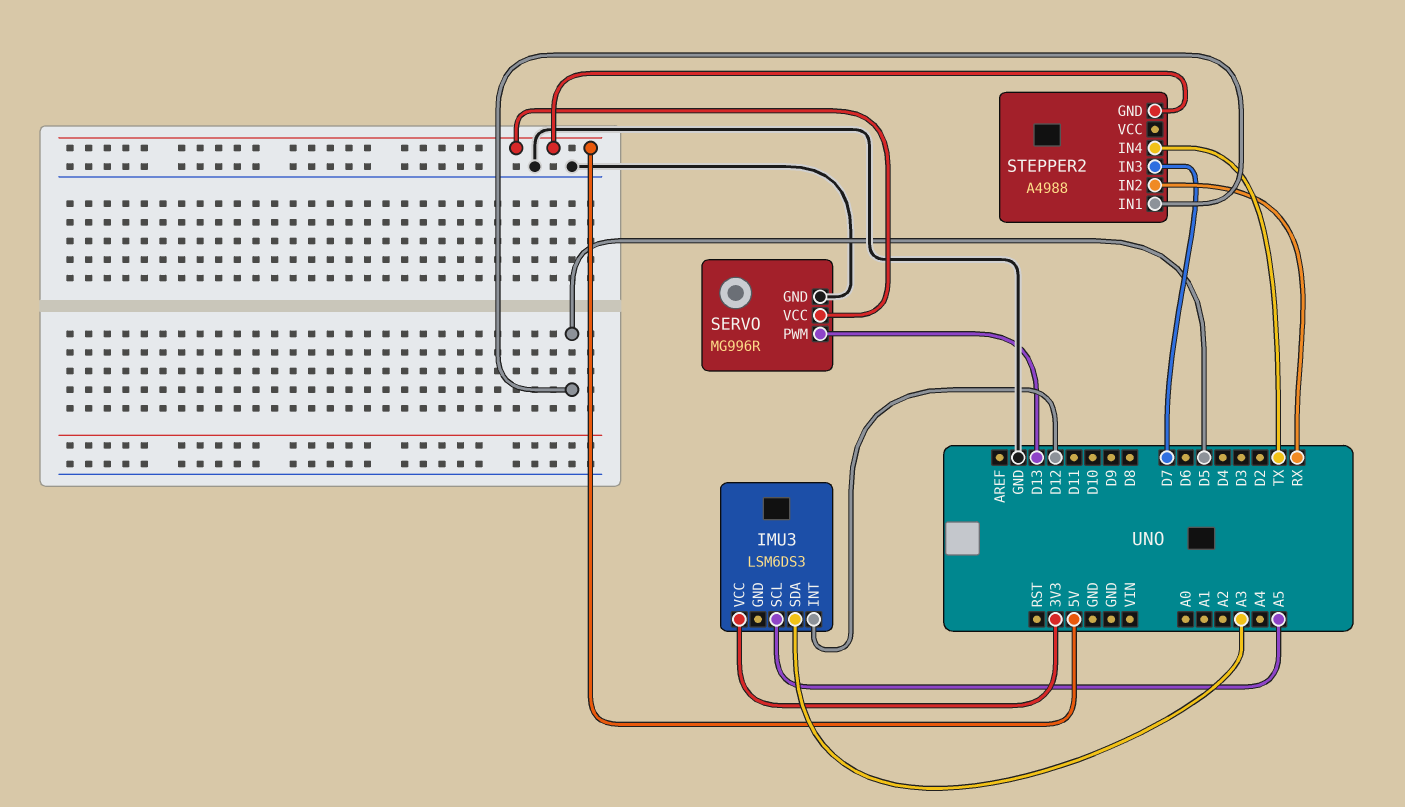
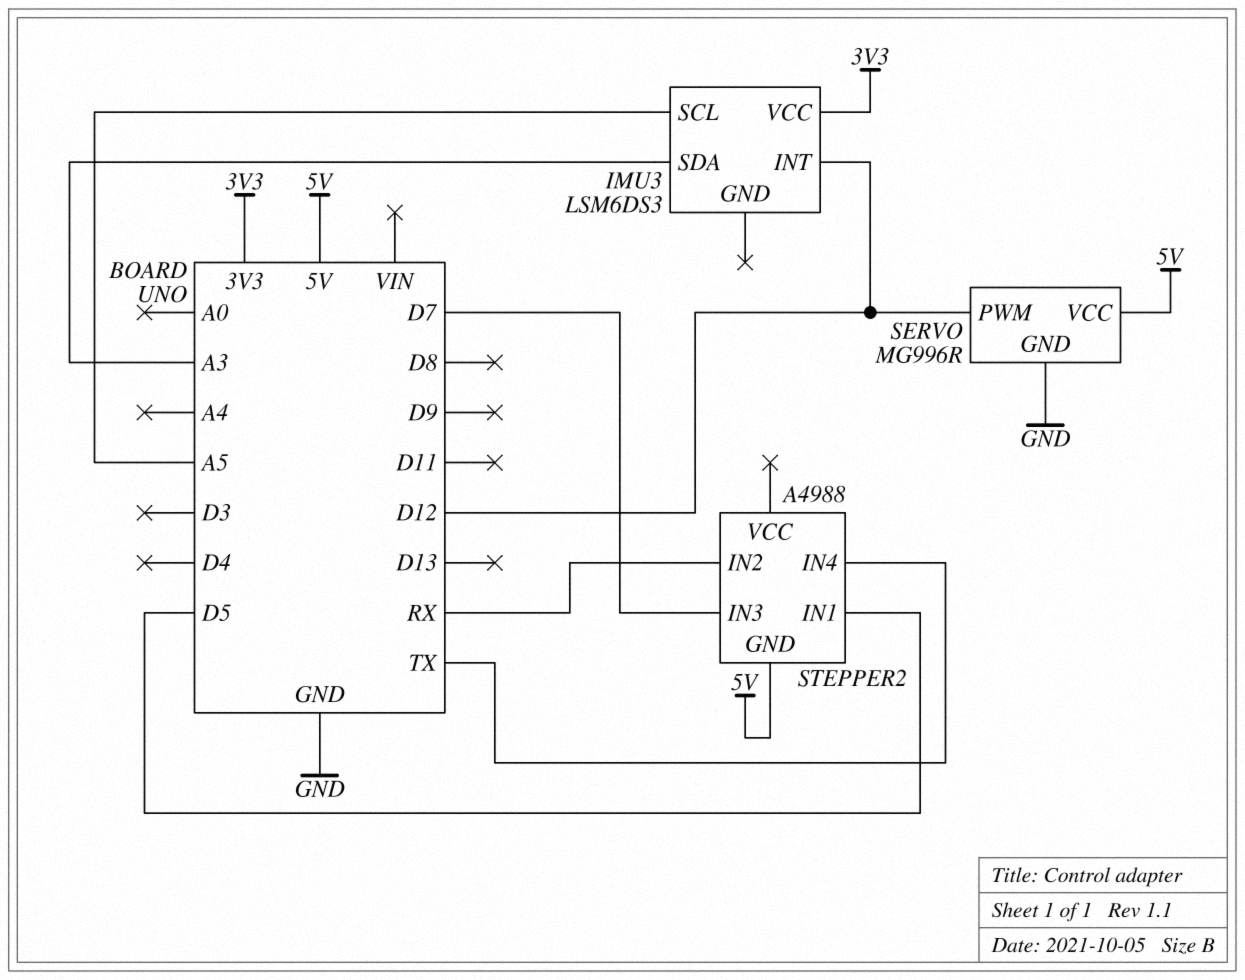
SERVO pin PWM: D13 -> D12

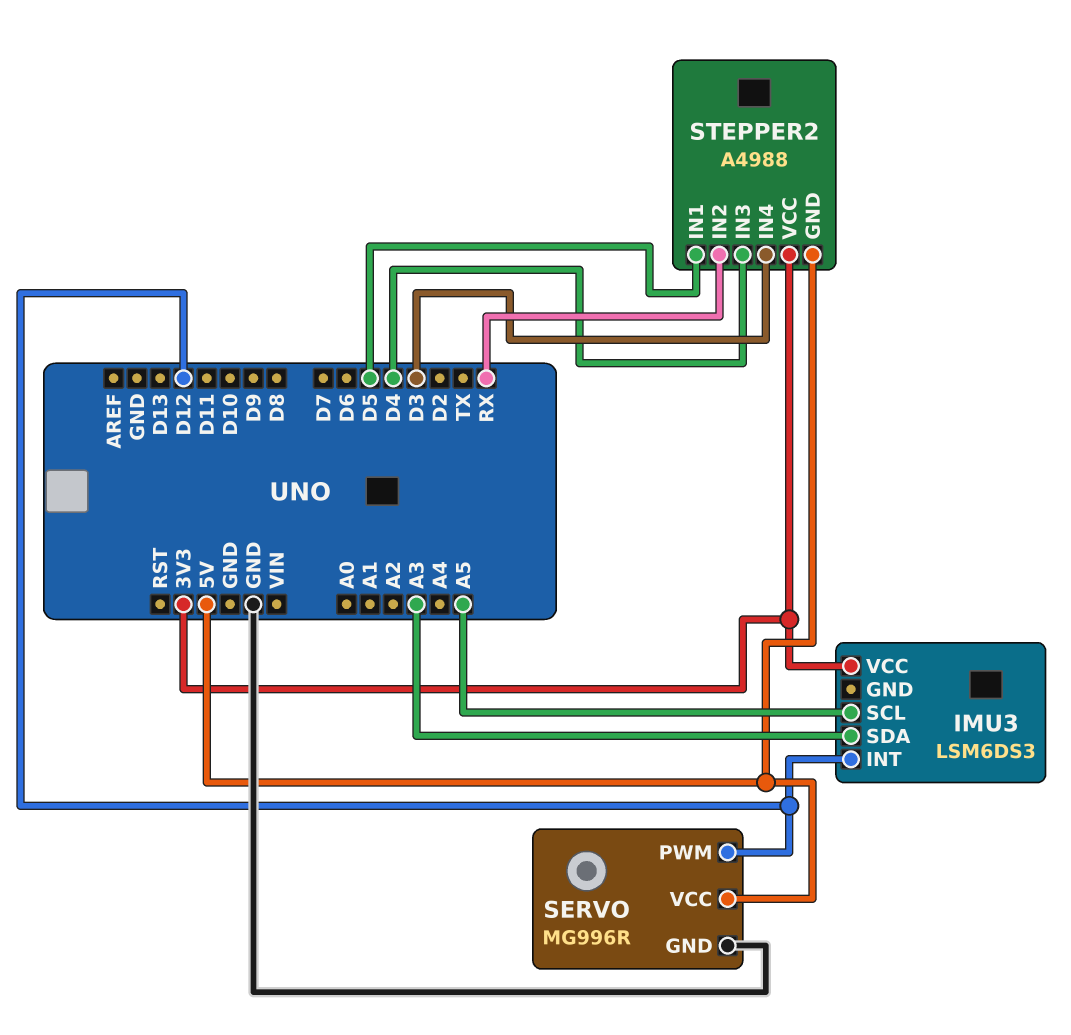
STEPPER2 pin IN3: D7 -> D4
STEPPER2 pin IN4: TX -> D3
STEPPER2 pin VCC: none -> 3V3

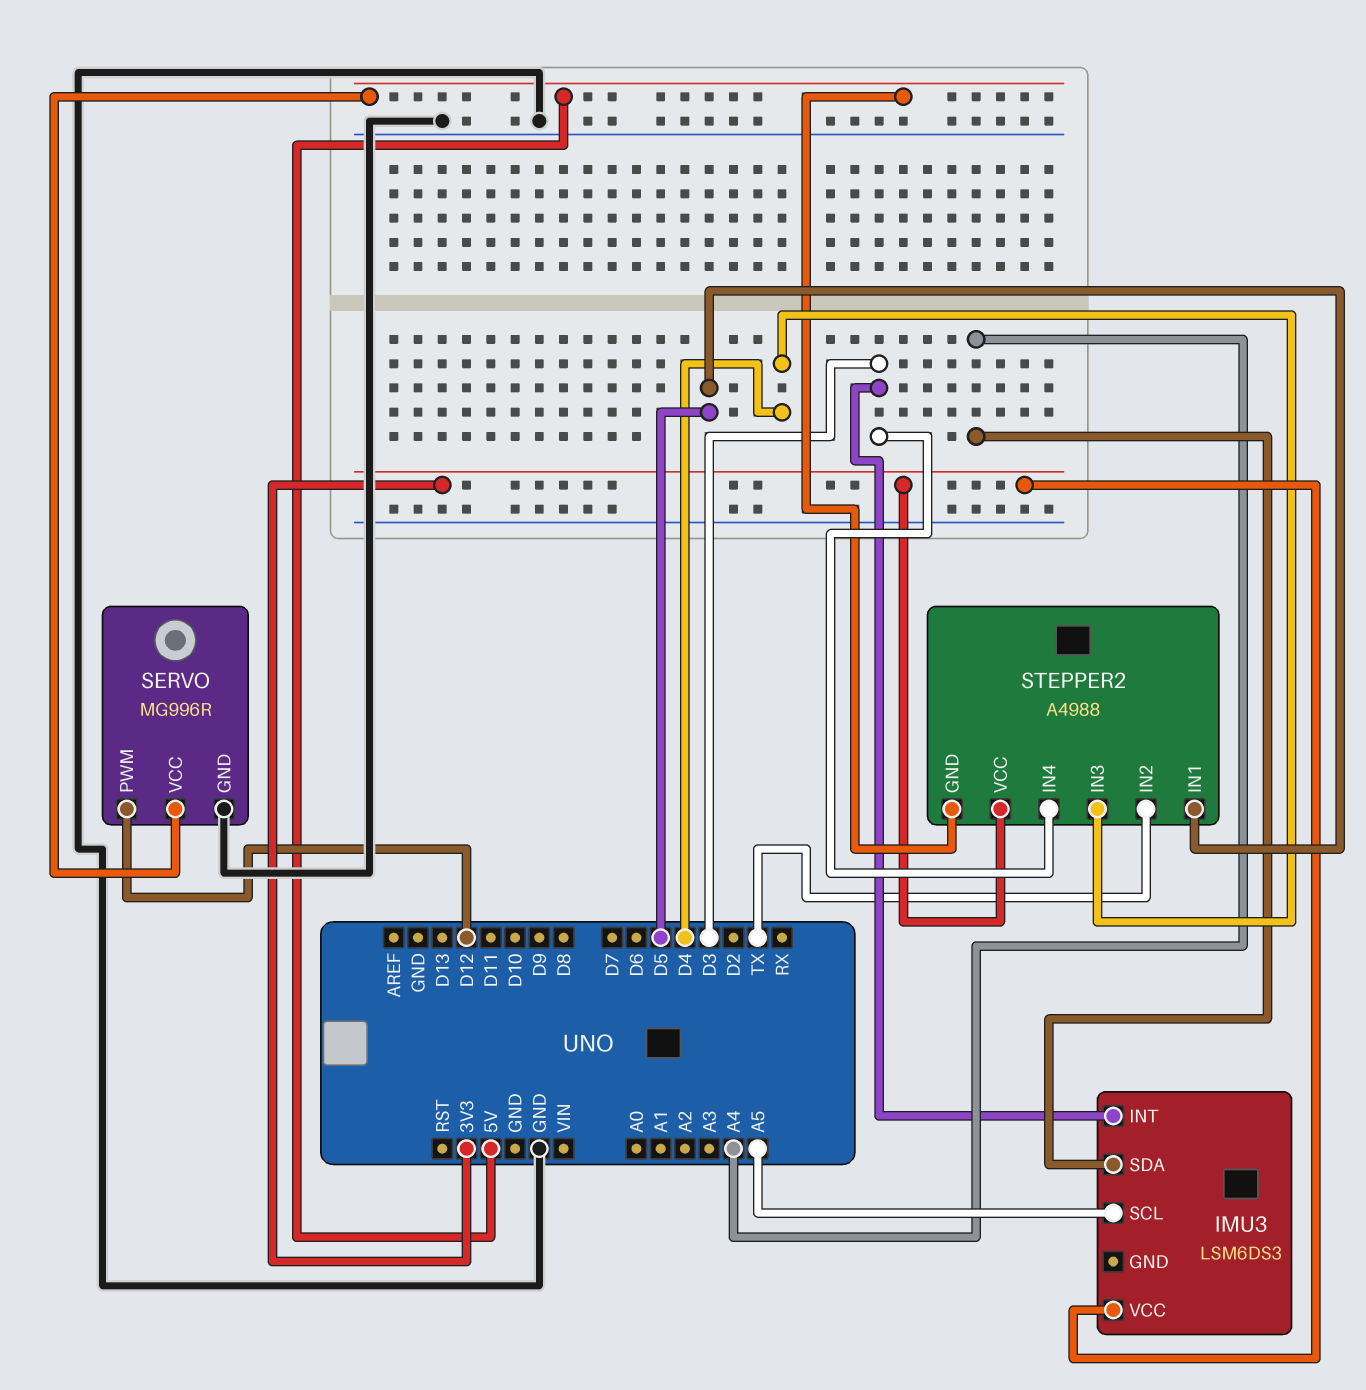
IMU3 pin INT: D12 -> D3
IMU3 pin SDA: A3 -> A4
STEPPER2 pin IN2: RX -> TX

